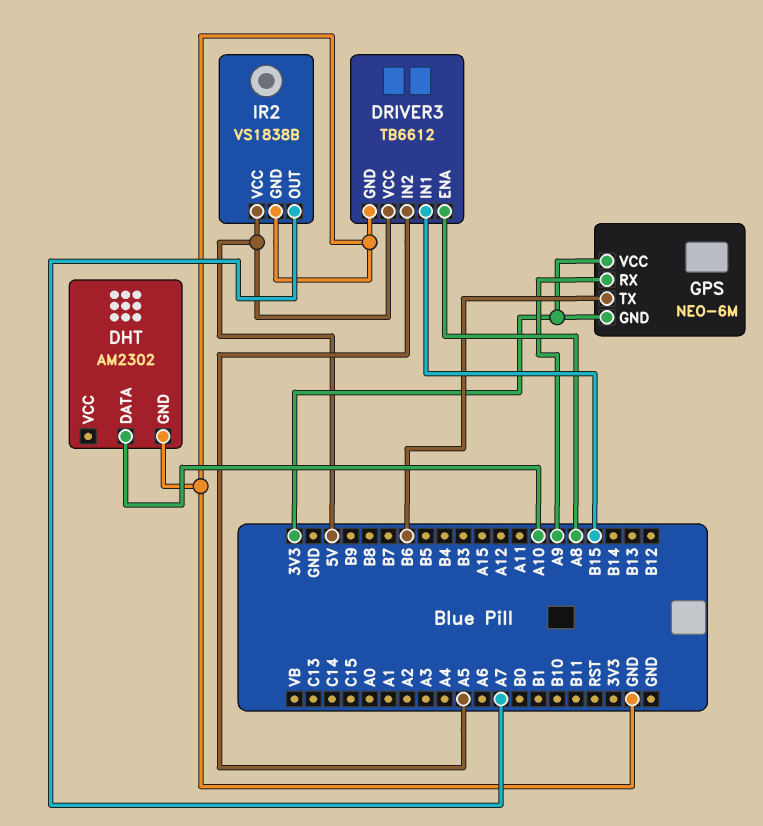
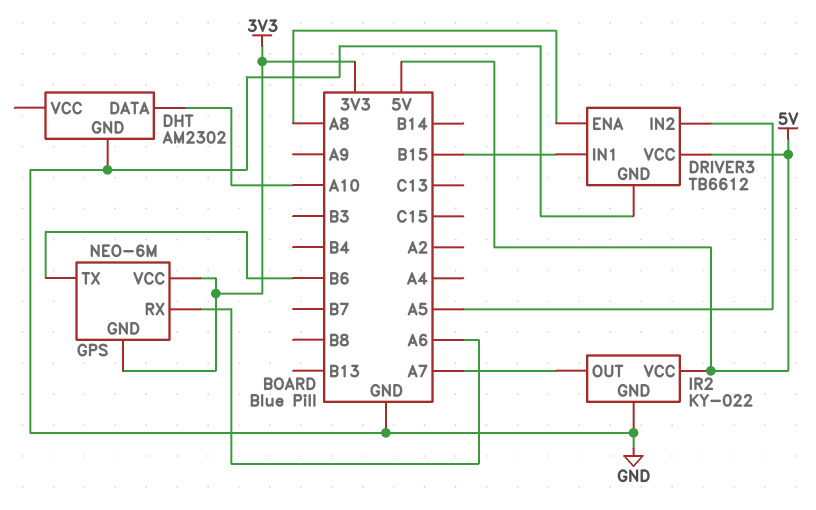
GPS pin RX: A9 -> A6
IR2: VS1838B -> KY-022

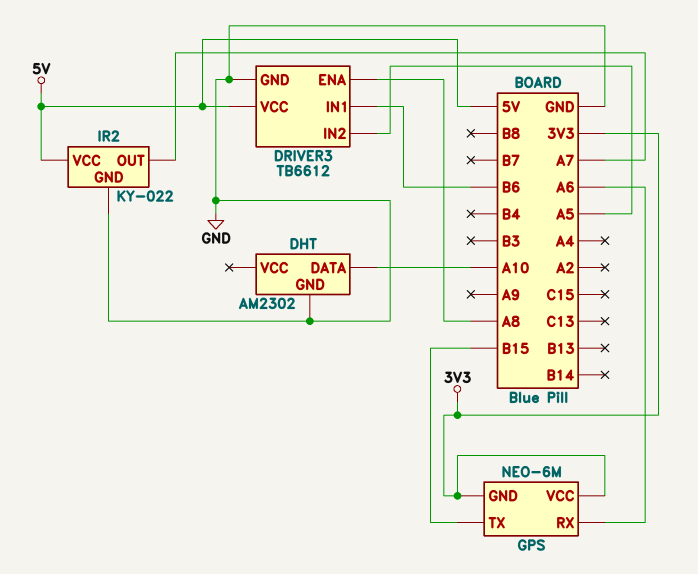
DRIVER3 pin IN1: B15 -> B6
GPS pin TX: B6 -> B15

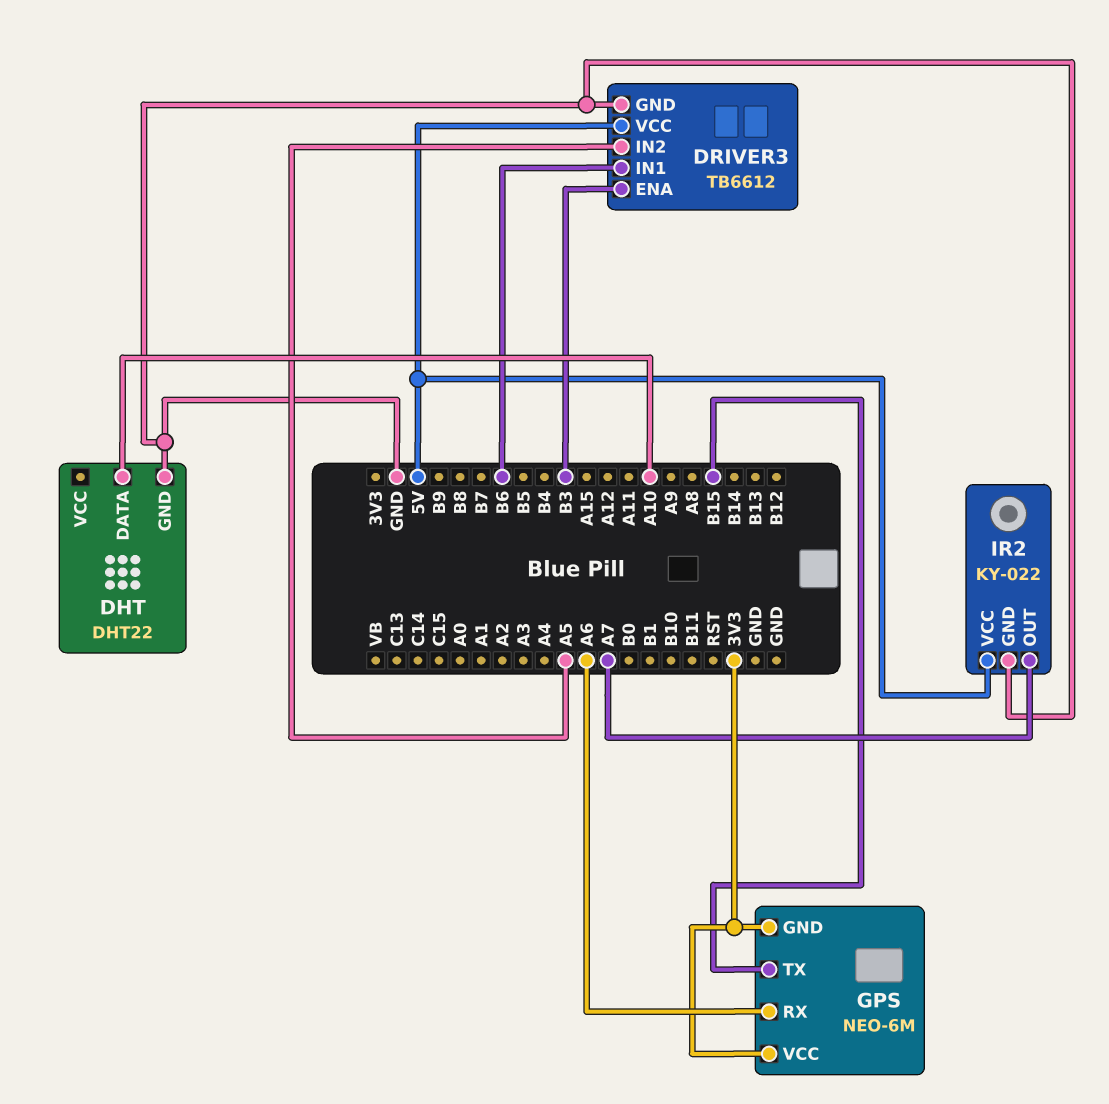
DHT: AM2302 -> DHT22
DRIVER3 pin ENA: A8 -> B3

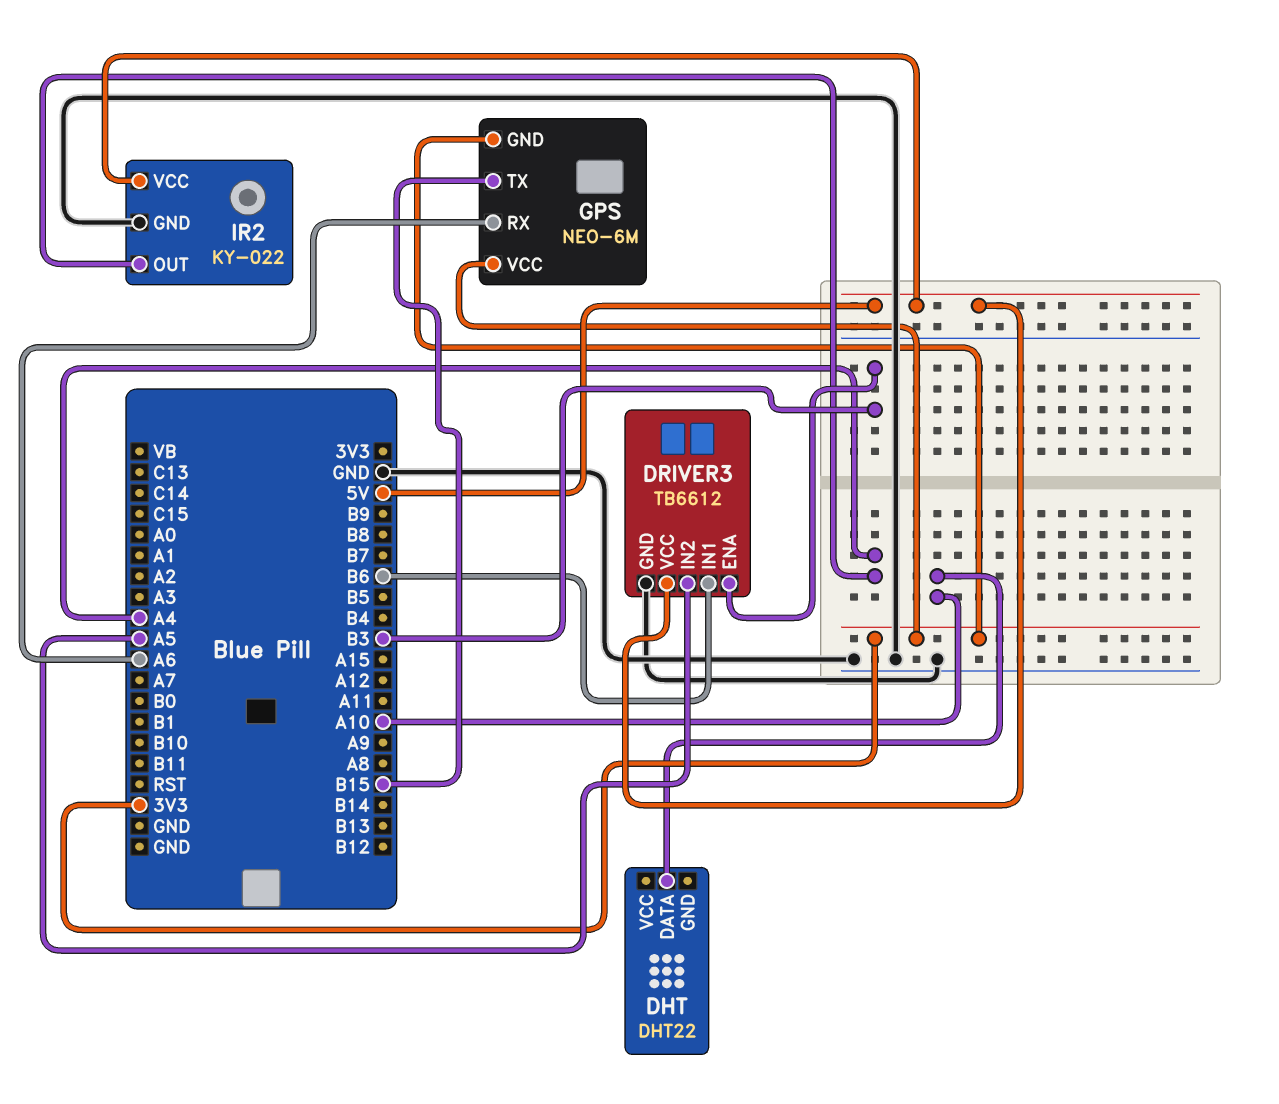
DHT pin GND: GND -> none
IR2 pin OUT: A7 -> A4

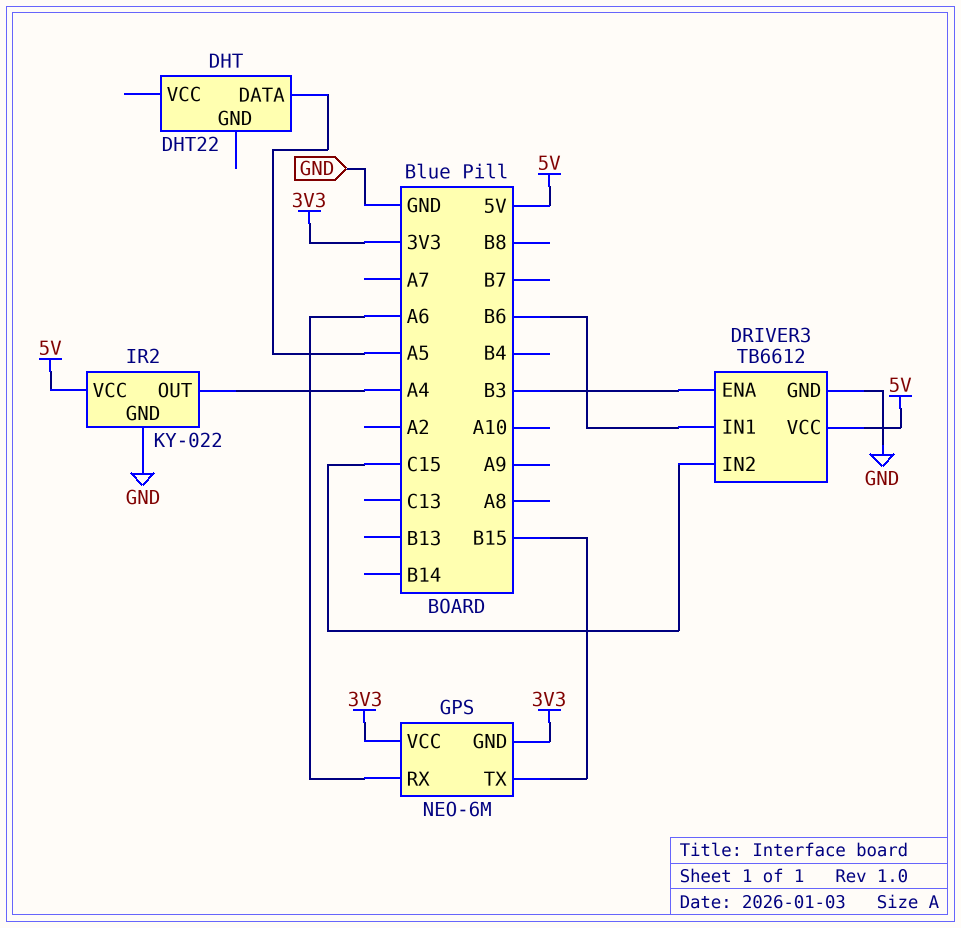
DHT pin DATA: A10 -> A5
DRIVER3 pin IN2: A5 -> C15

